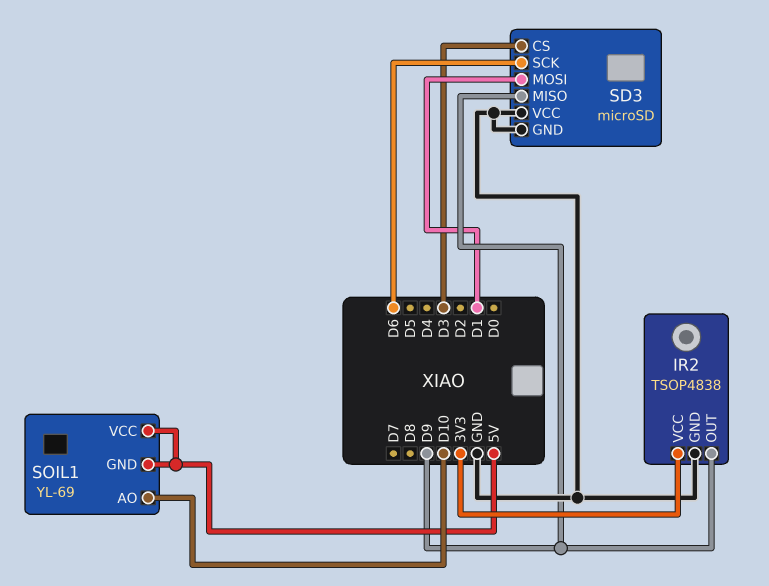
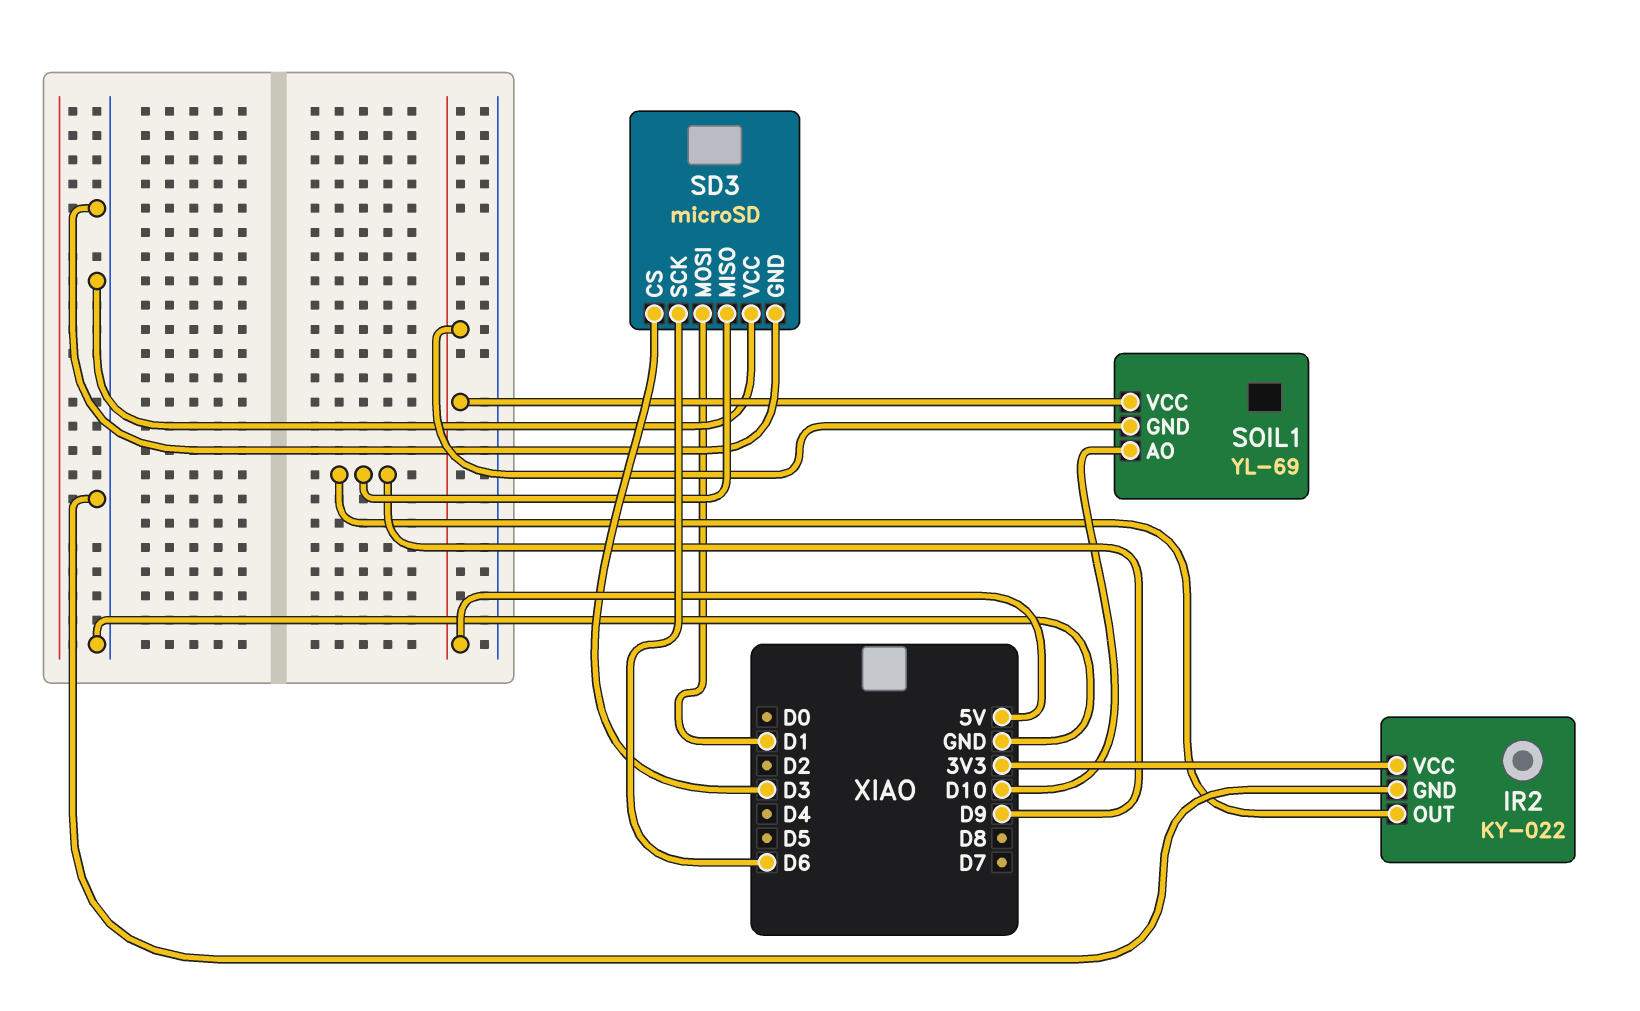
IR2: TSOP4838 -> KY-022

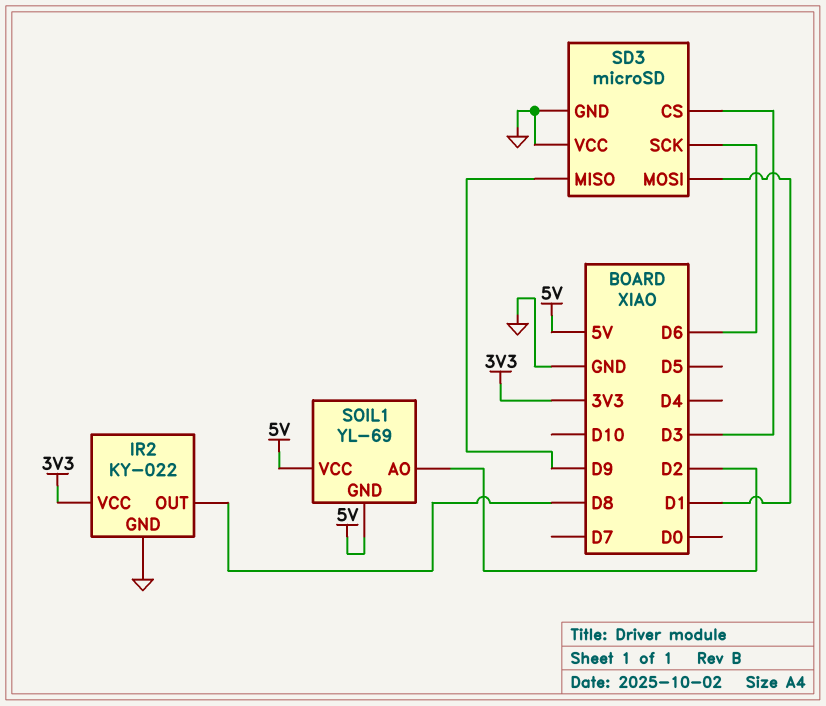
IR2 pin OUT: D9 -> D8
SOIL1 pin AO: D10 -> D2

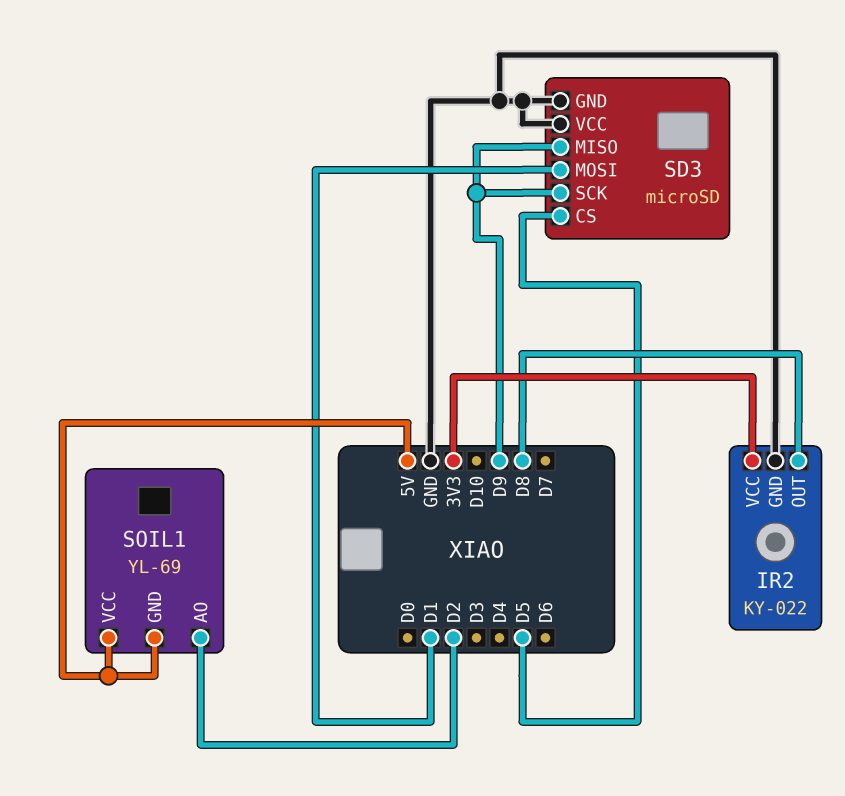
SD3 pin CS: D3 -> D5
SD3 pin SCK: D6 -> D9

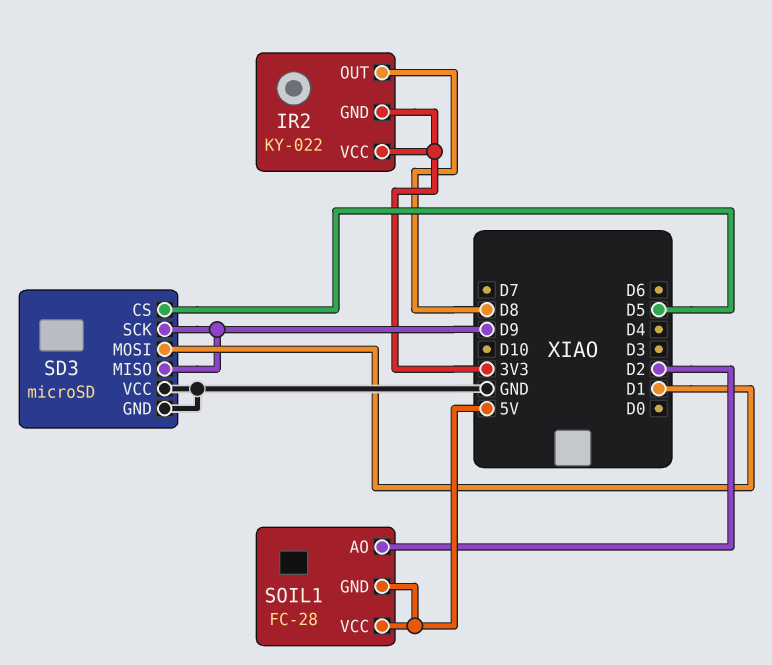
IR2 pin GND: GND -> 3V3
SOIL1: YL-69 -> FC-28

